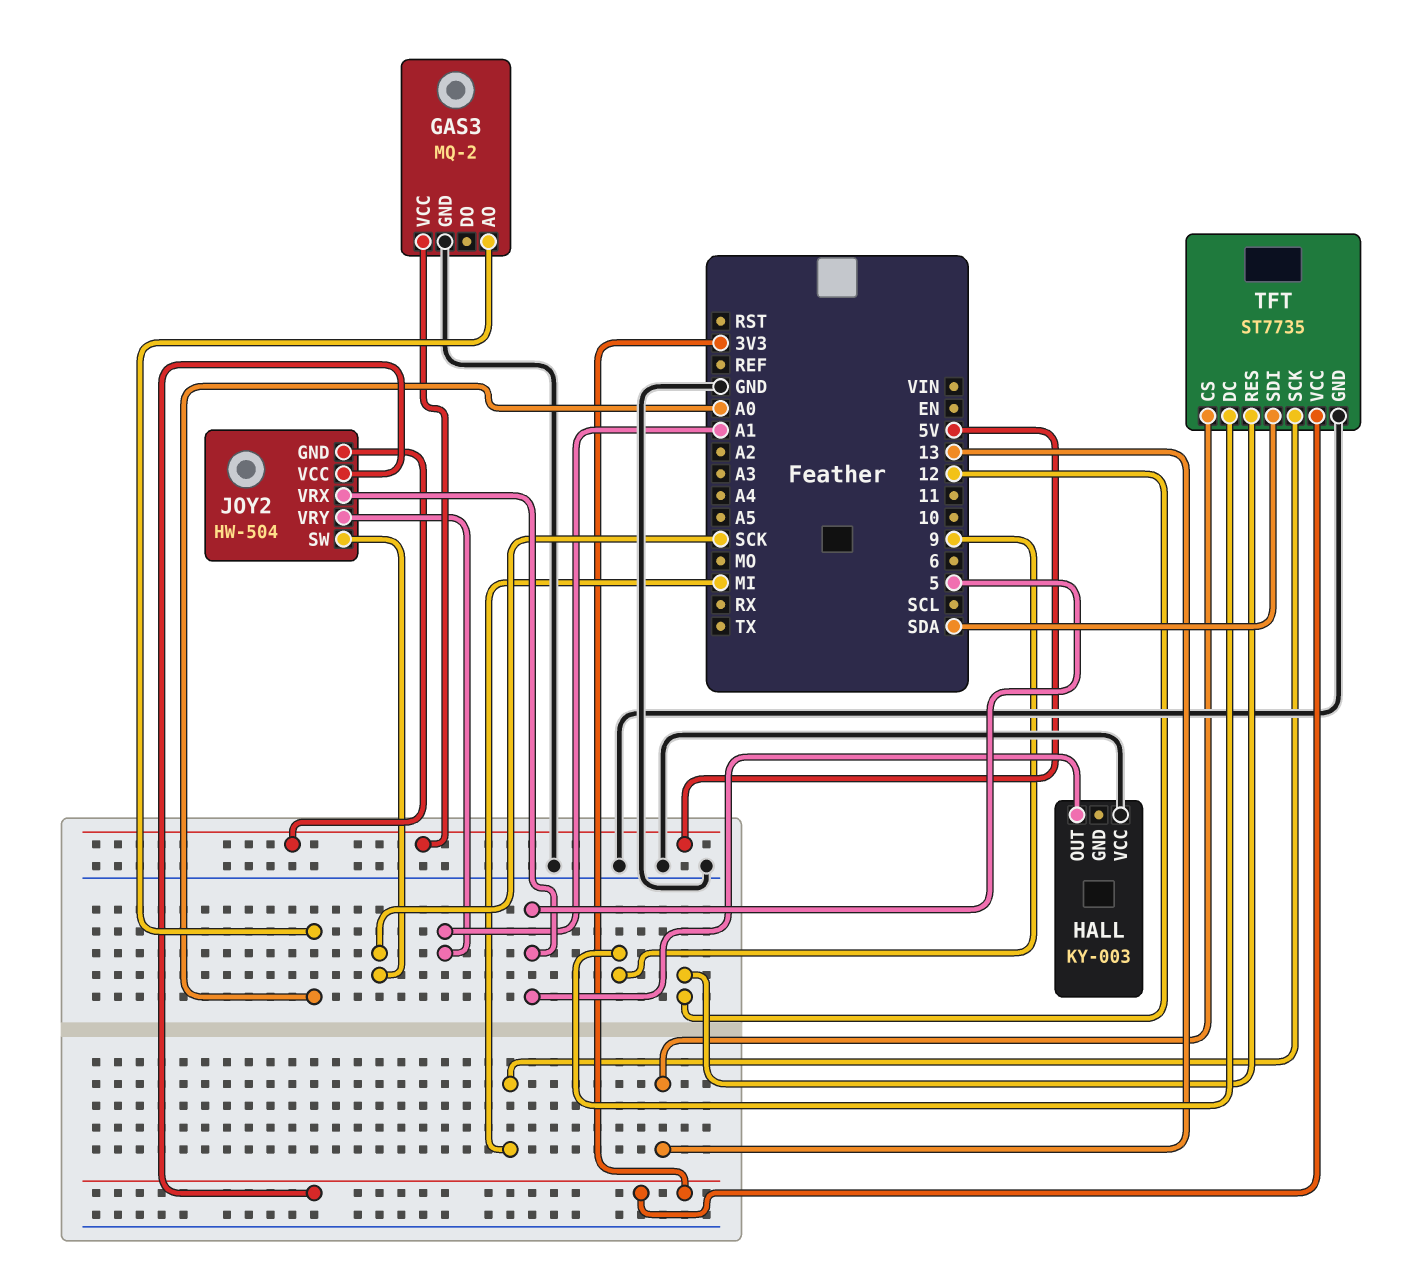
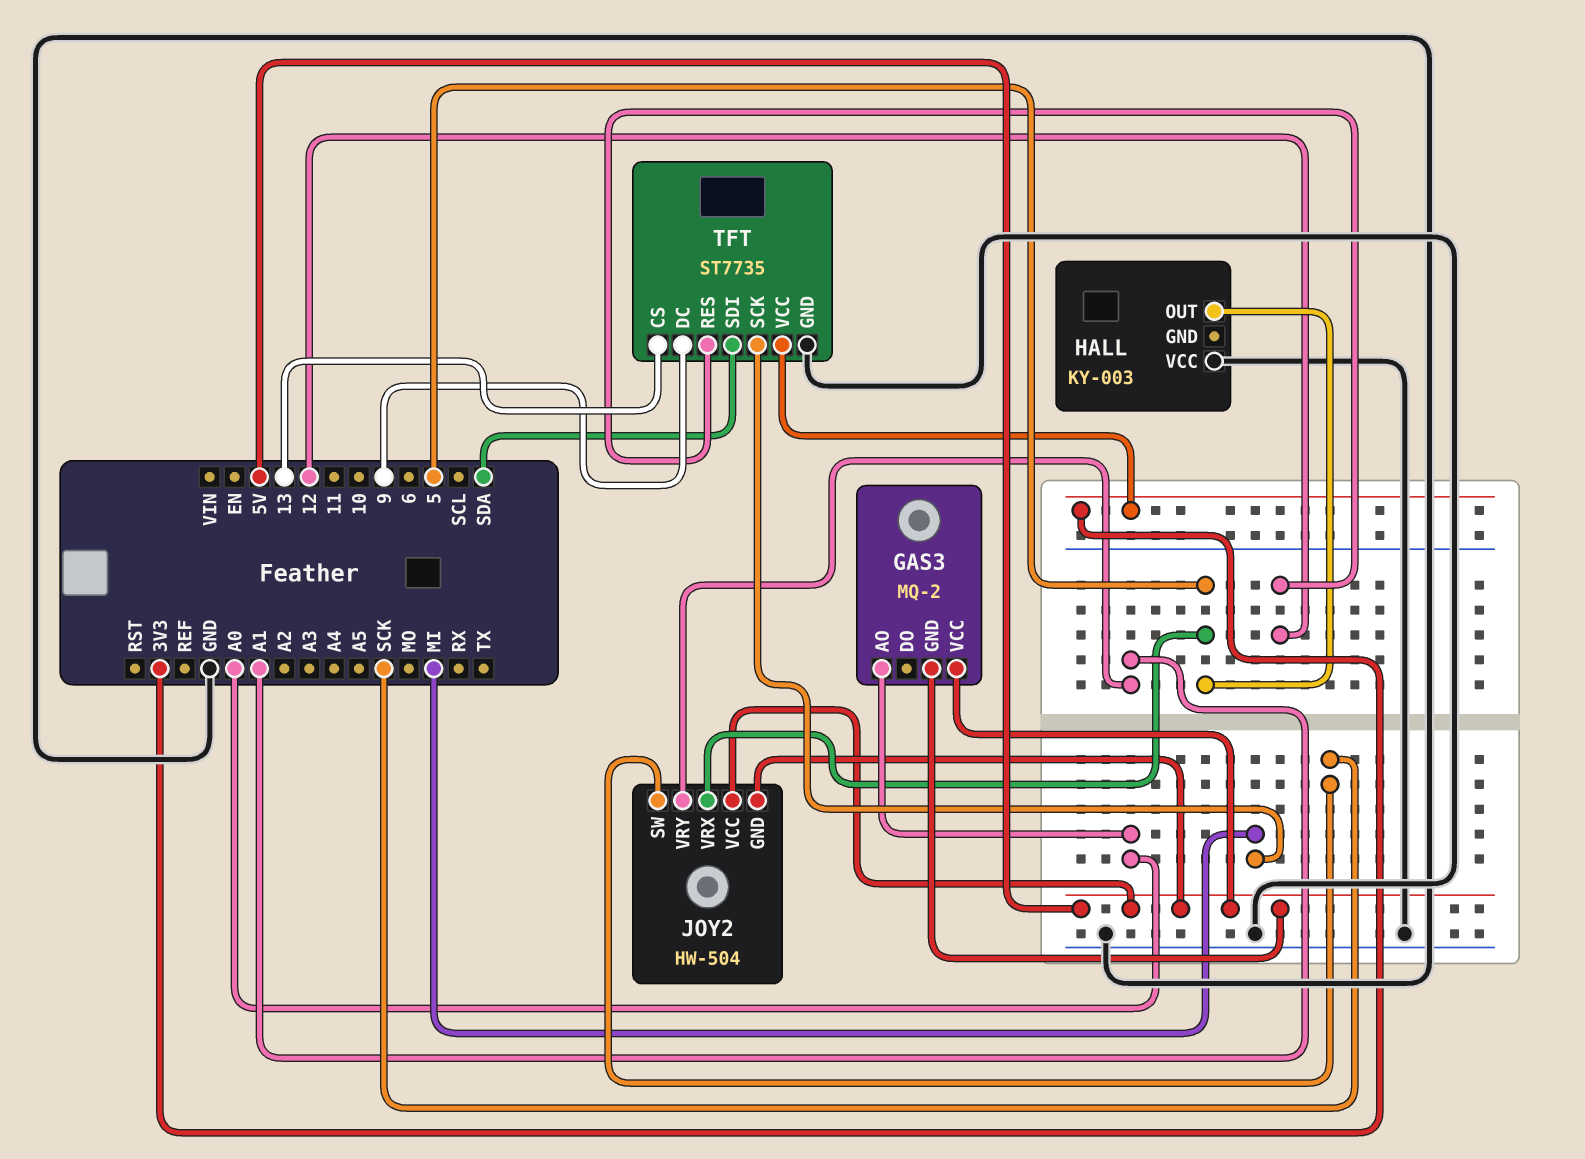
GAS3 pin GND: GND -> 5V
JOY2 pin VCC: 3V3 -> 5V

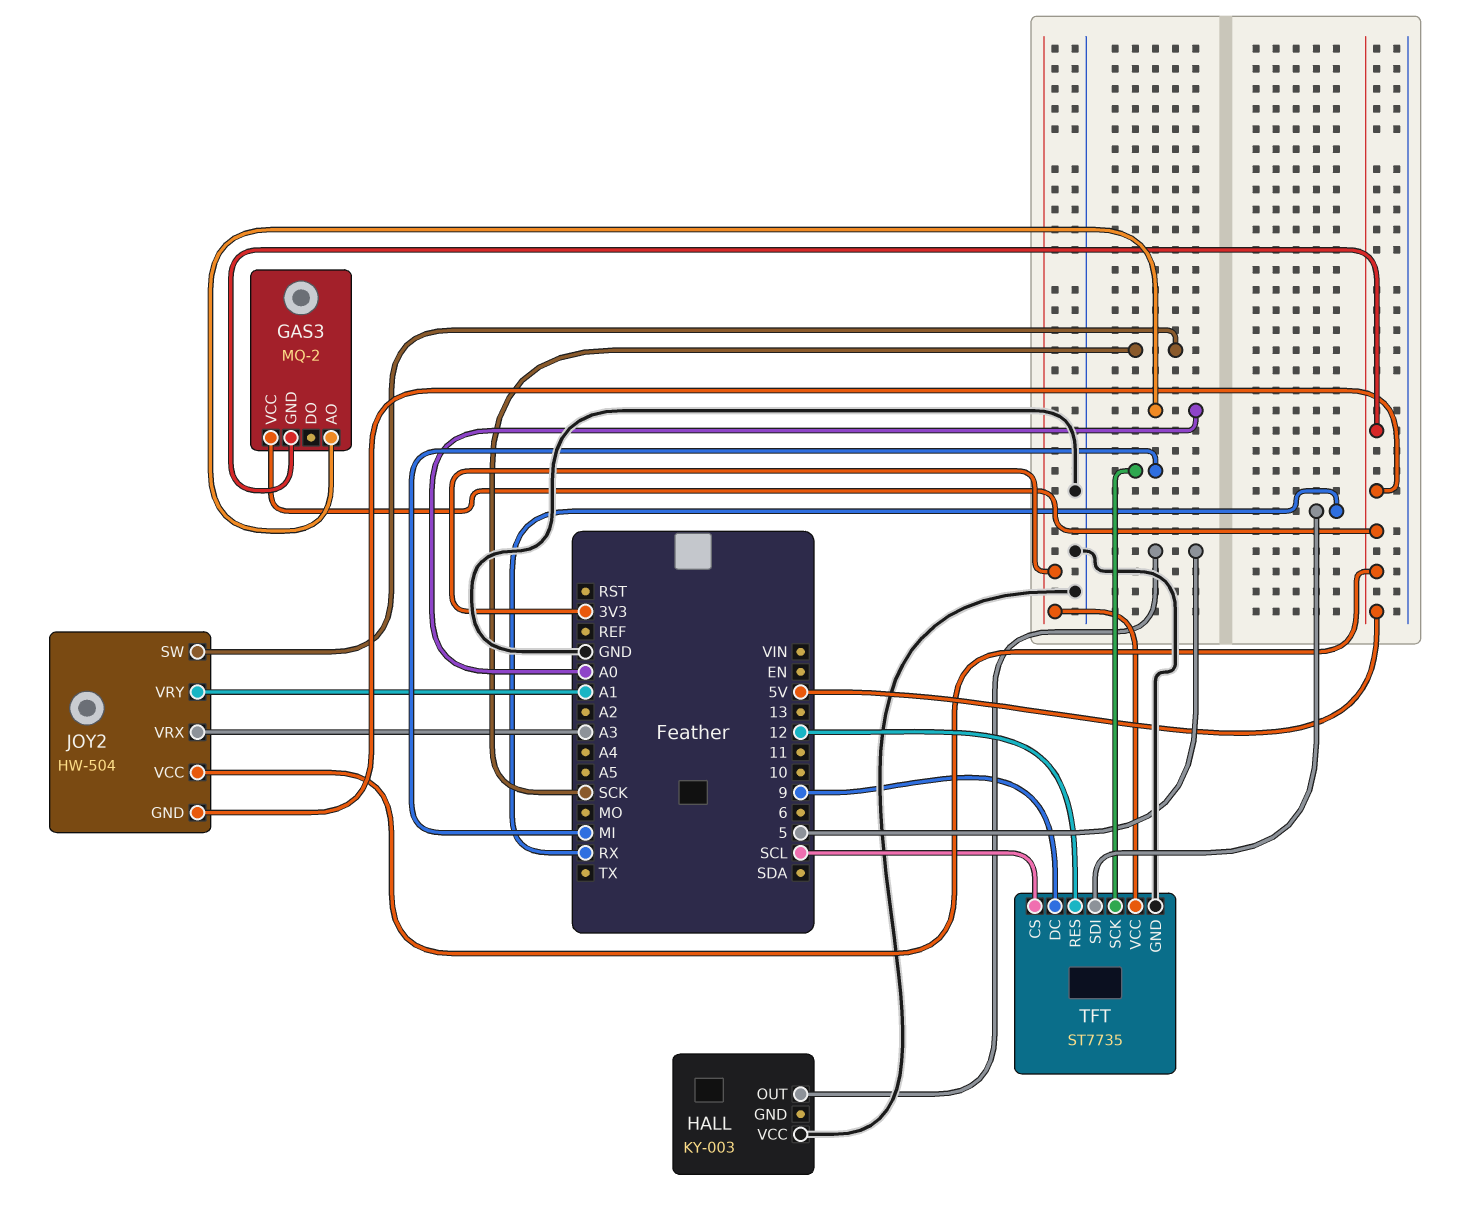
JOY2 pin VRX: 5 -> A3
TFT pin CS: 13 -> SCL
TFT pin SDI: SDA -> RX

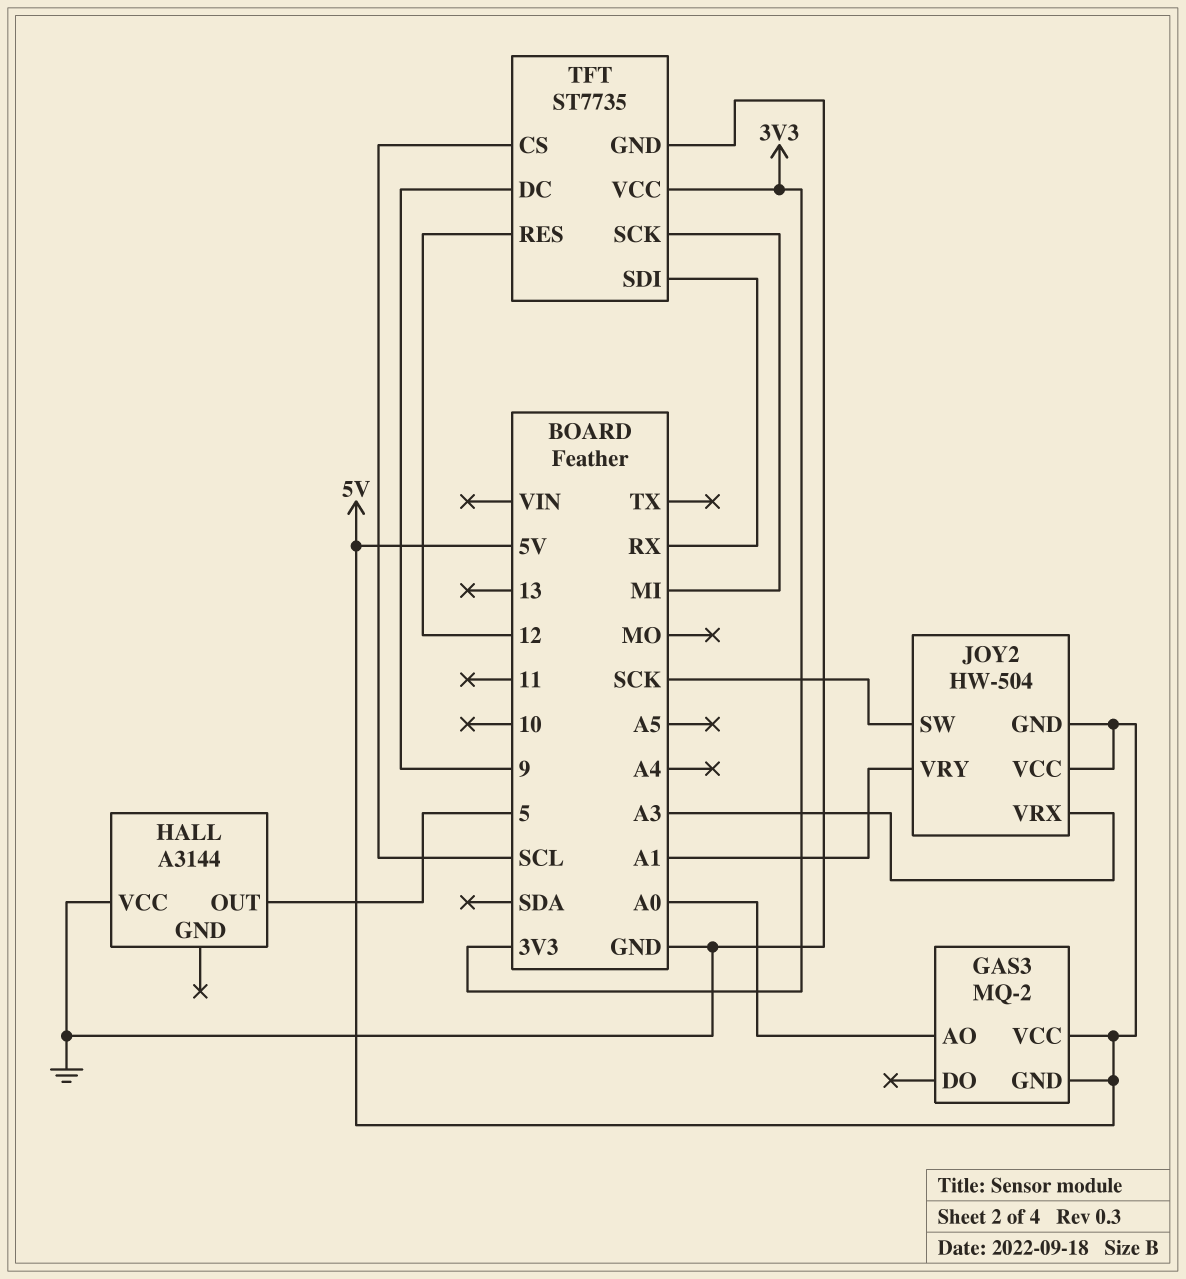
HALL: KY-003 -> A3144

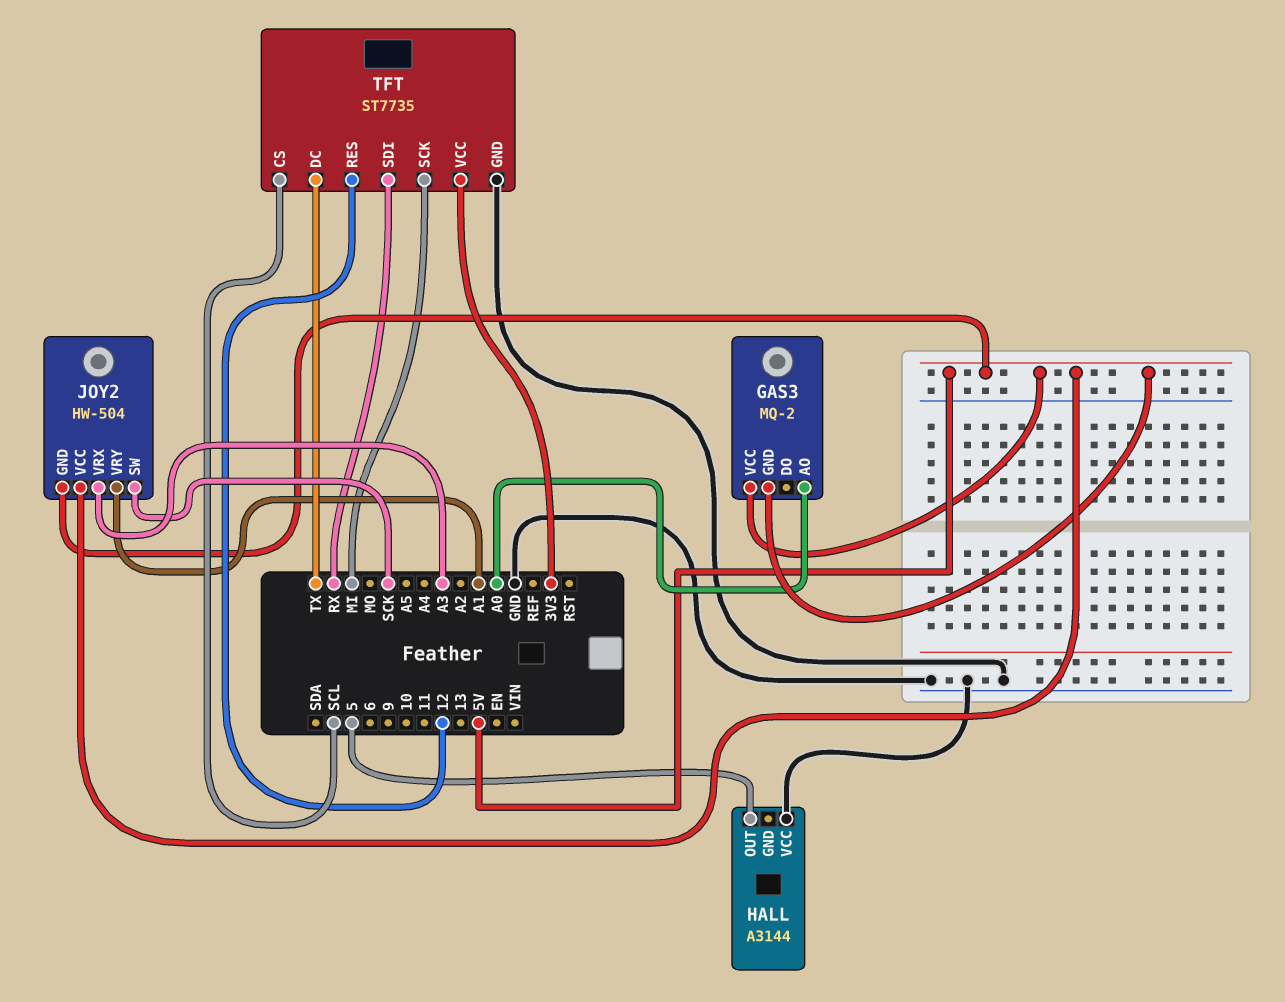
TFT pin DC: 9 -> TX

